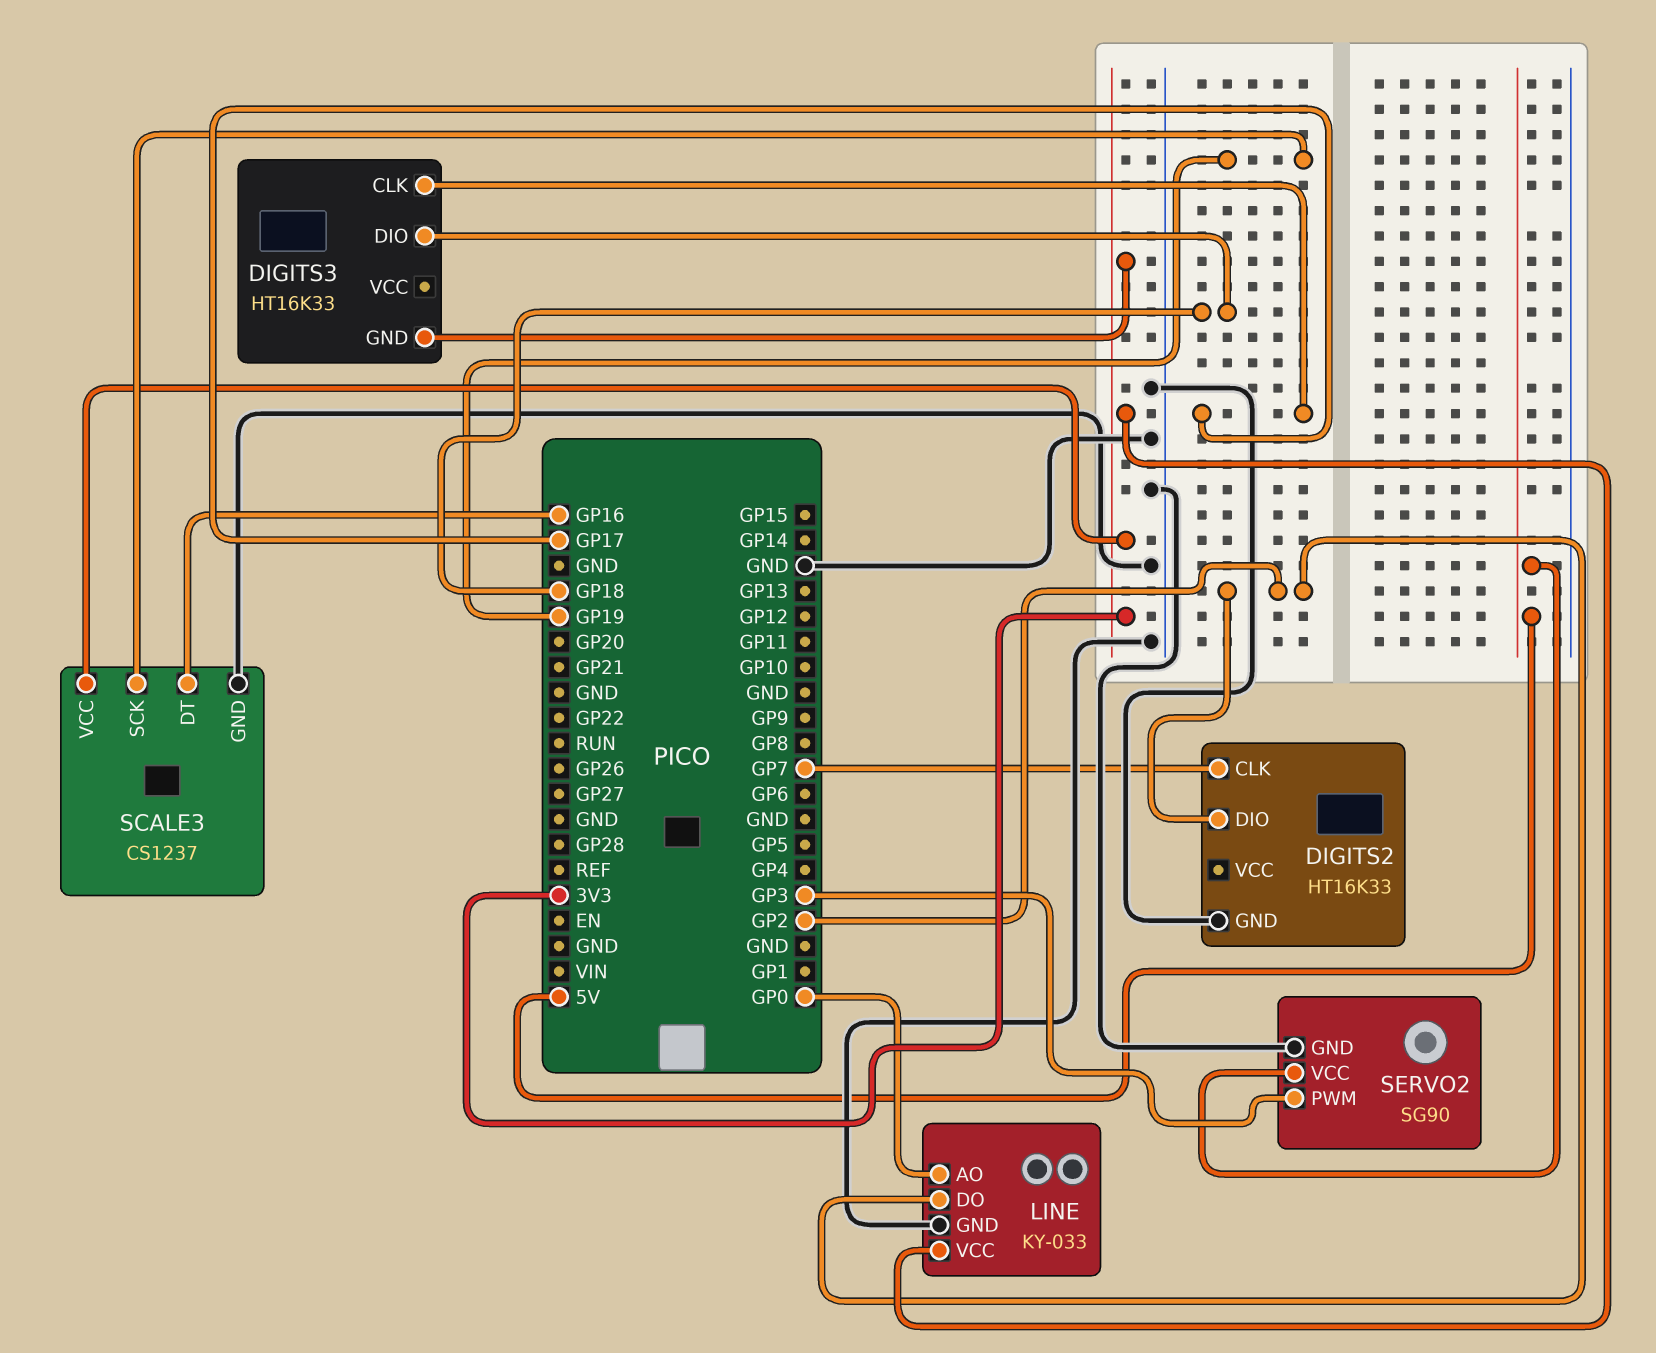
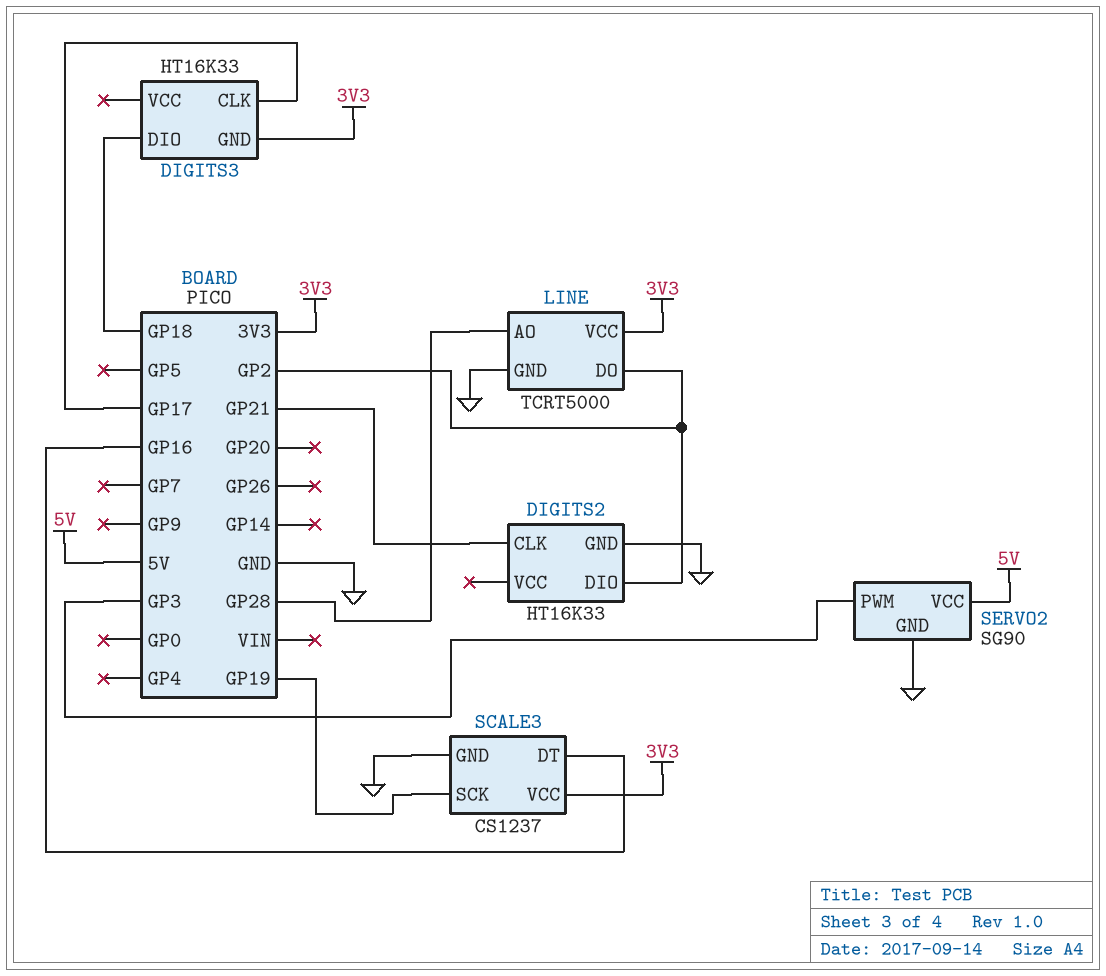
DIGITS2 pin CLK: GP7 -> GP21
LINE: KY-033 -> TCRT5000
LINE pin AO: GP0 -> GP28

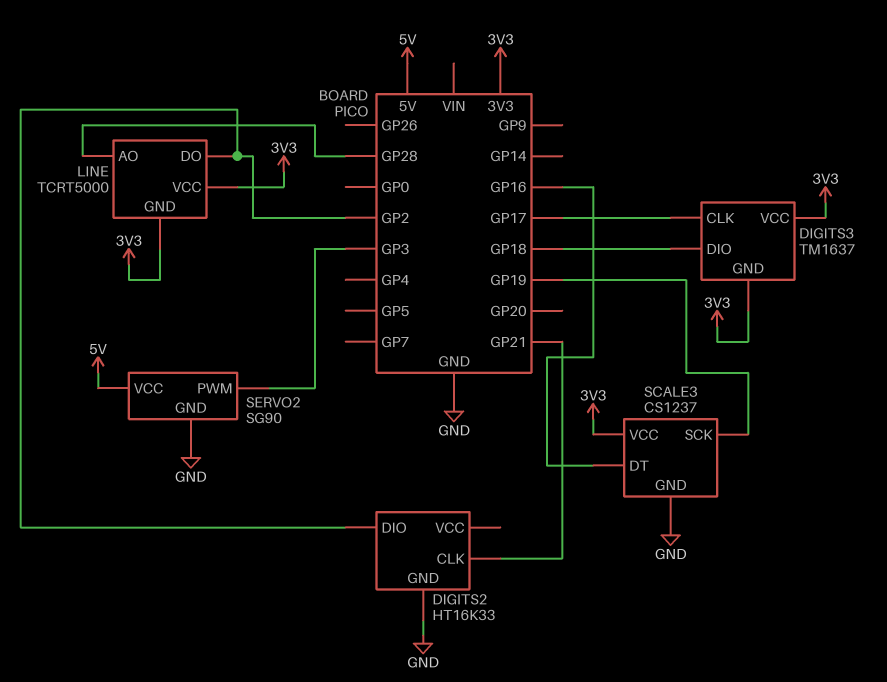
DIGITS3: HT16K33 -> TM1637
DIGITS3 pin VCC: none -> 3V3
LINE pin GND: GND -> 3V3

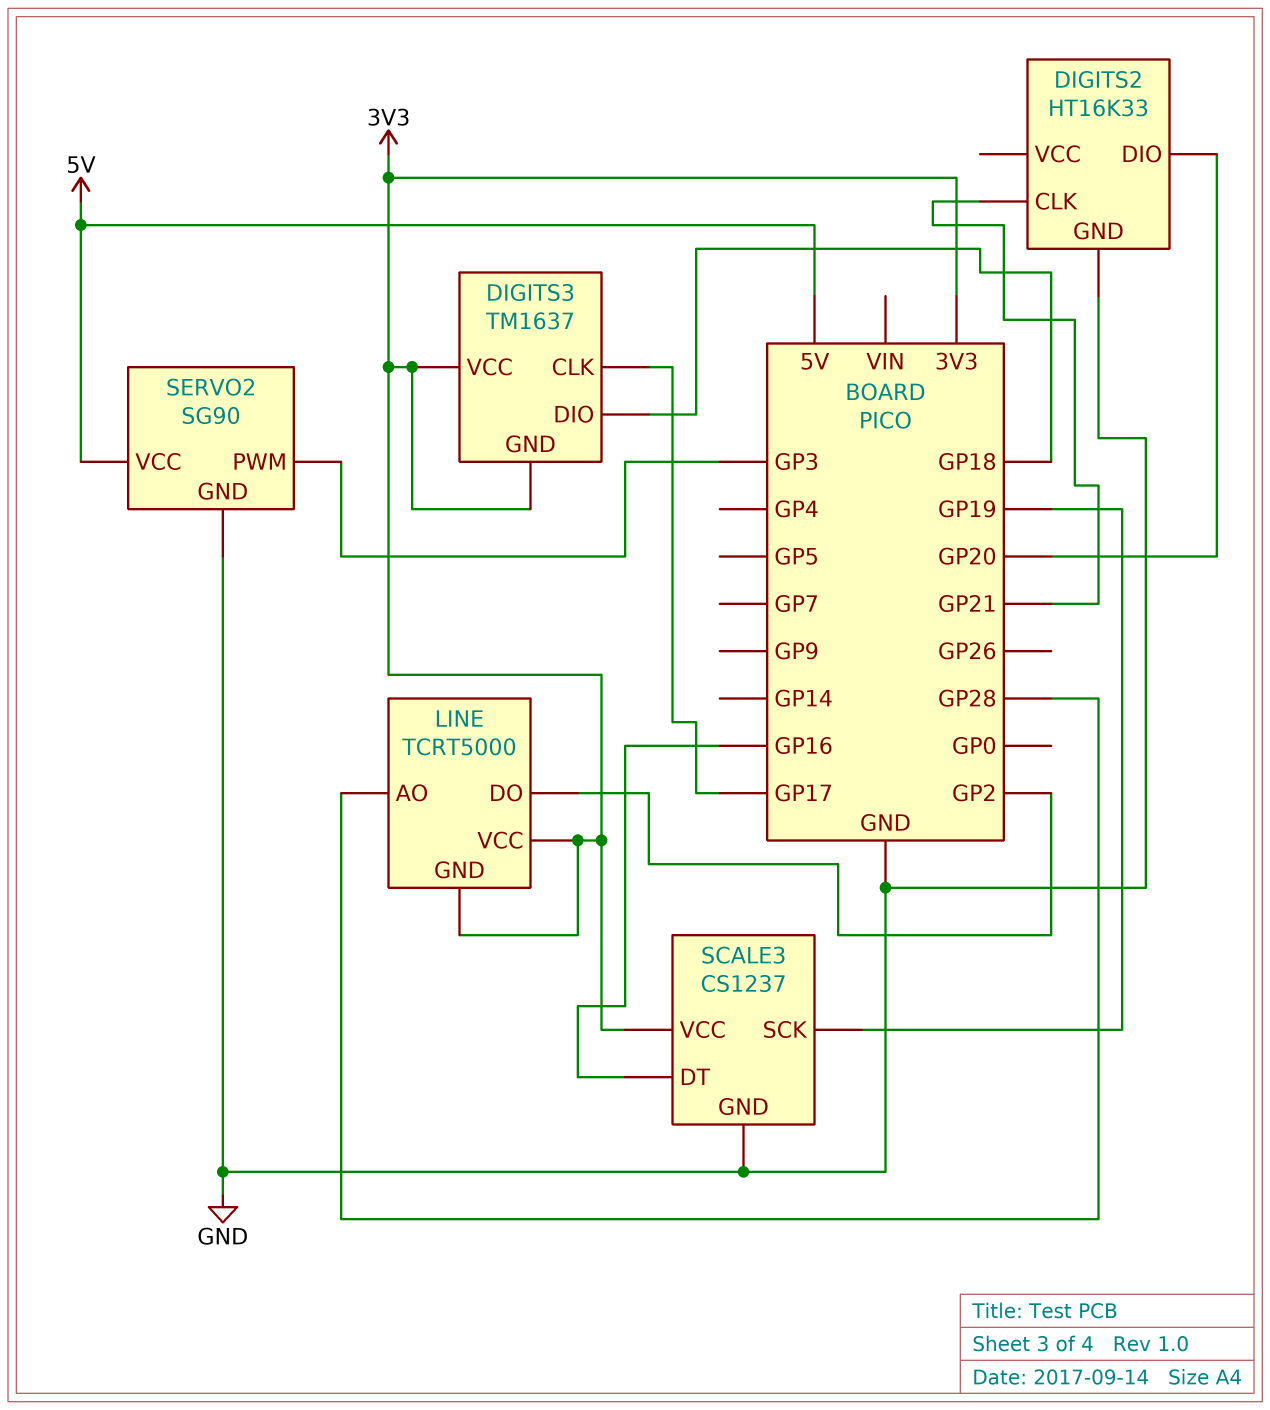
DIGITS2 pin DIO: GP2 -> GP20

